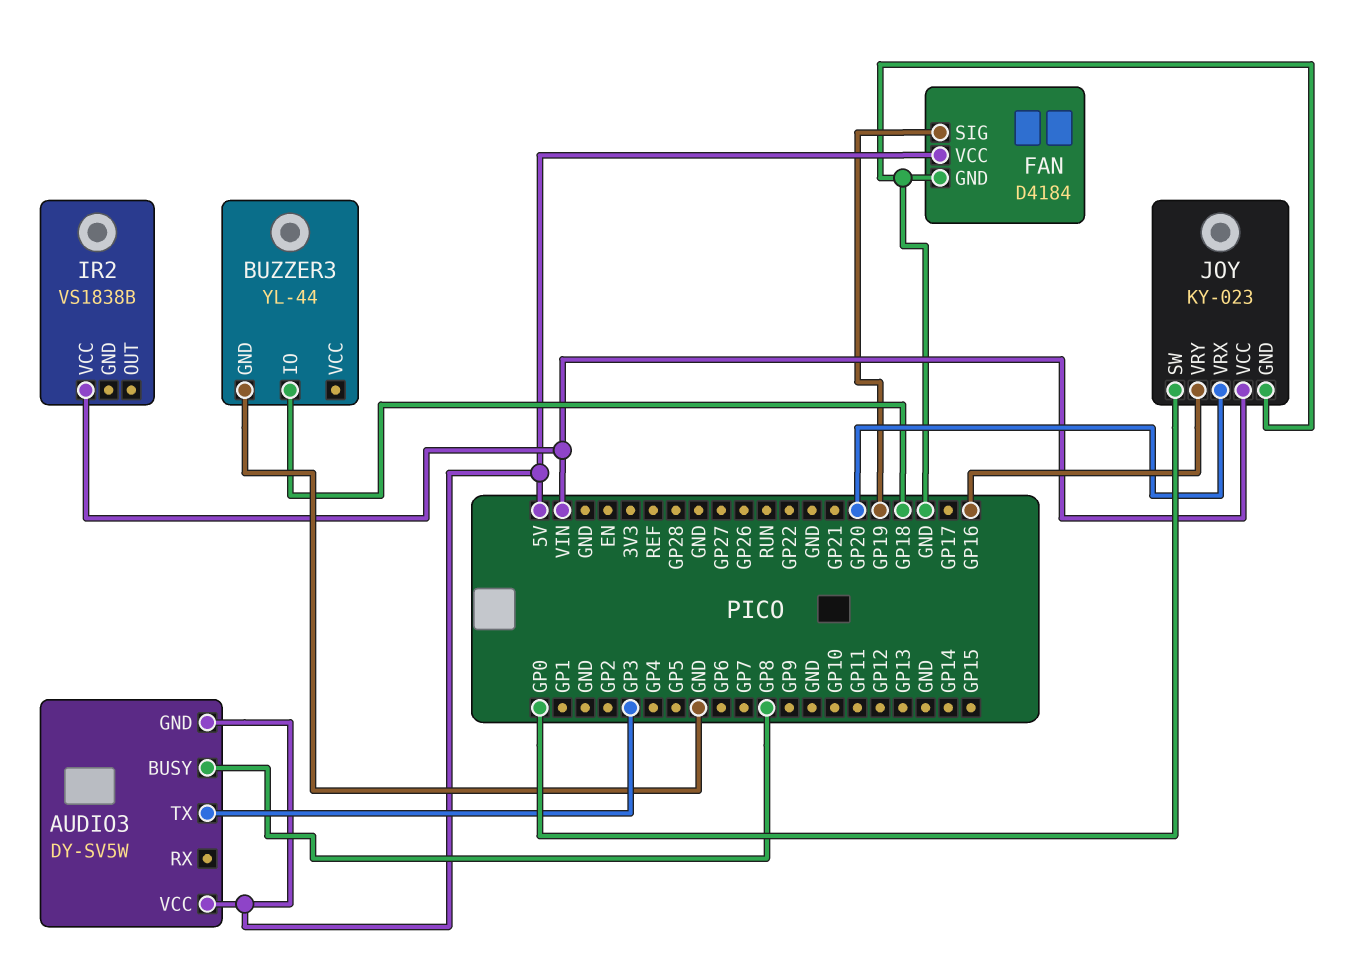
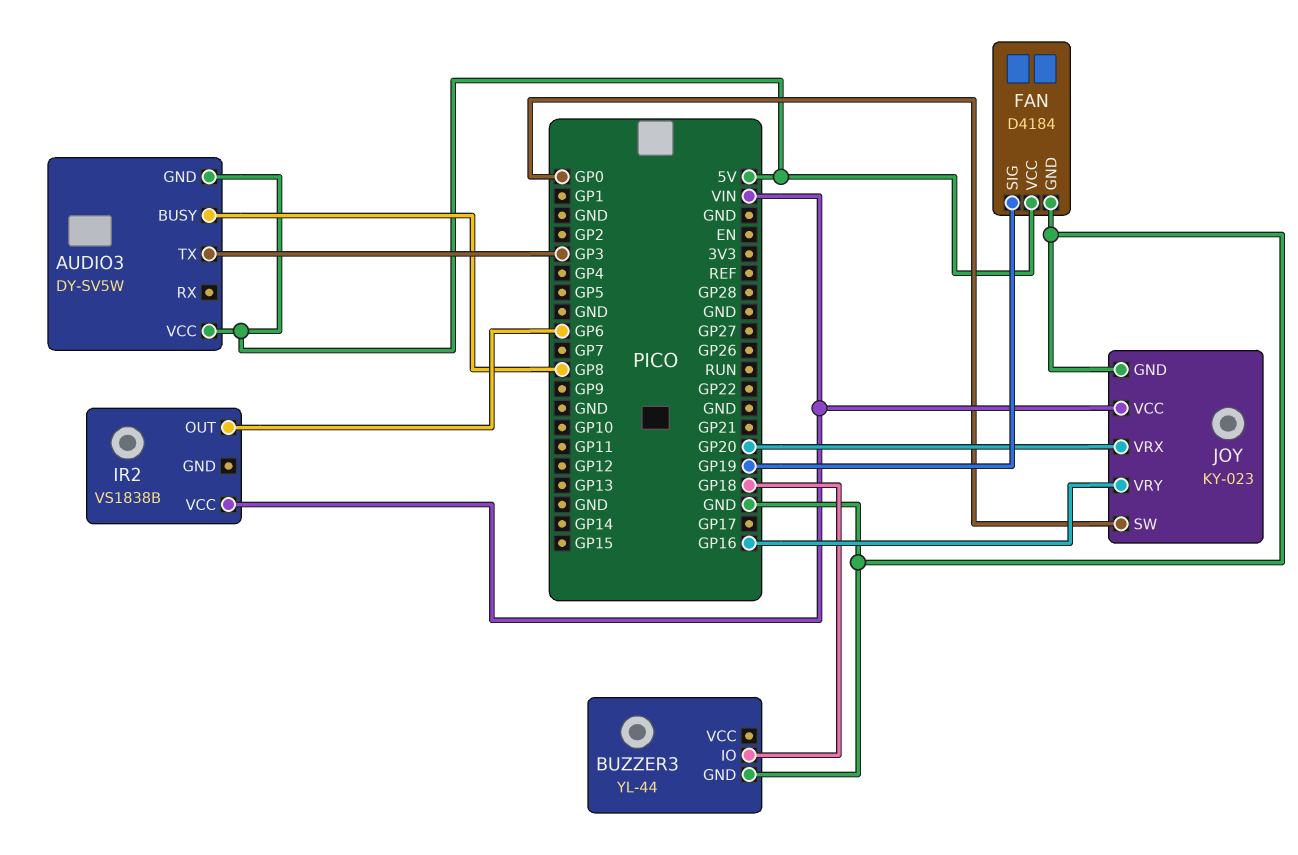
IR2 pin OUT: none -> GP6

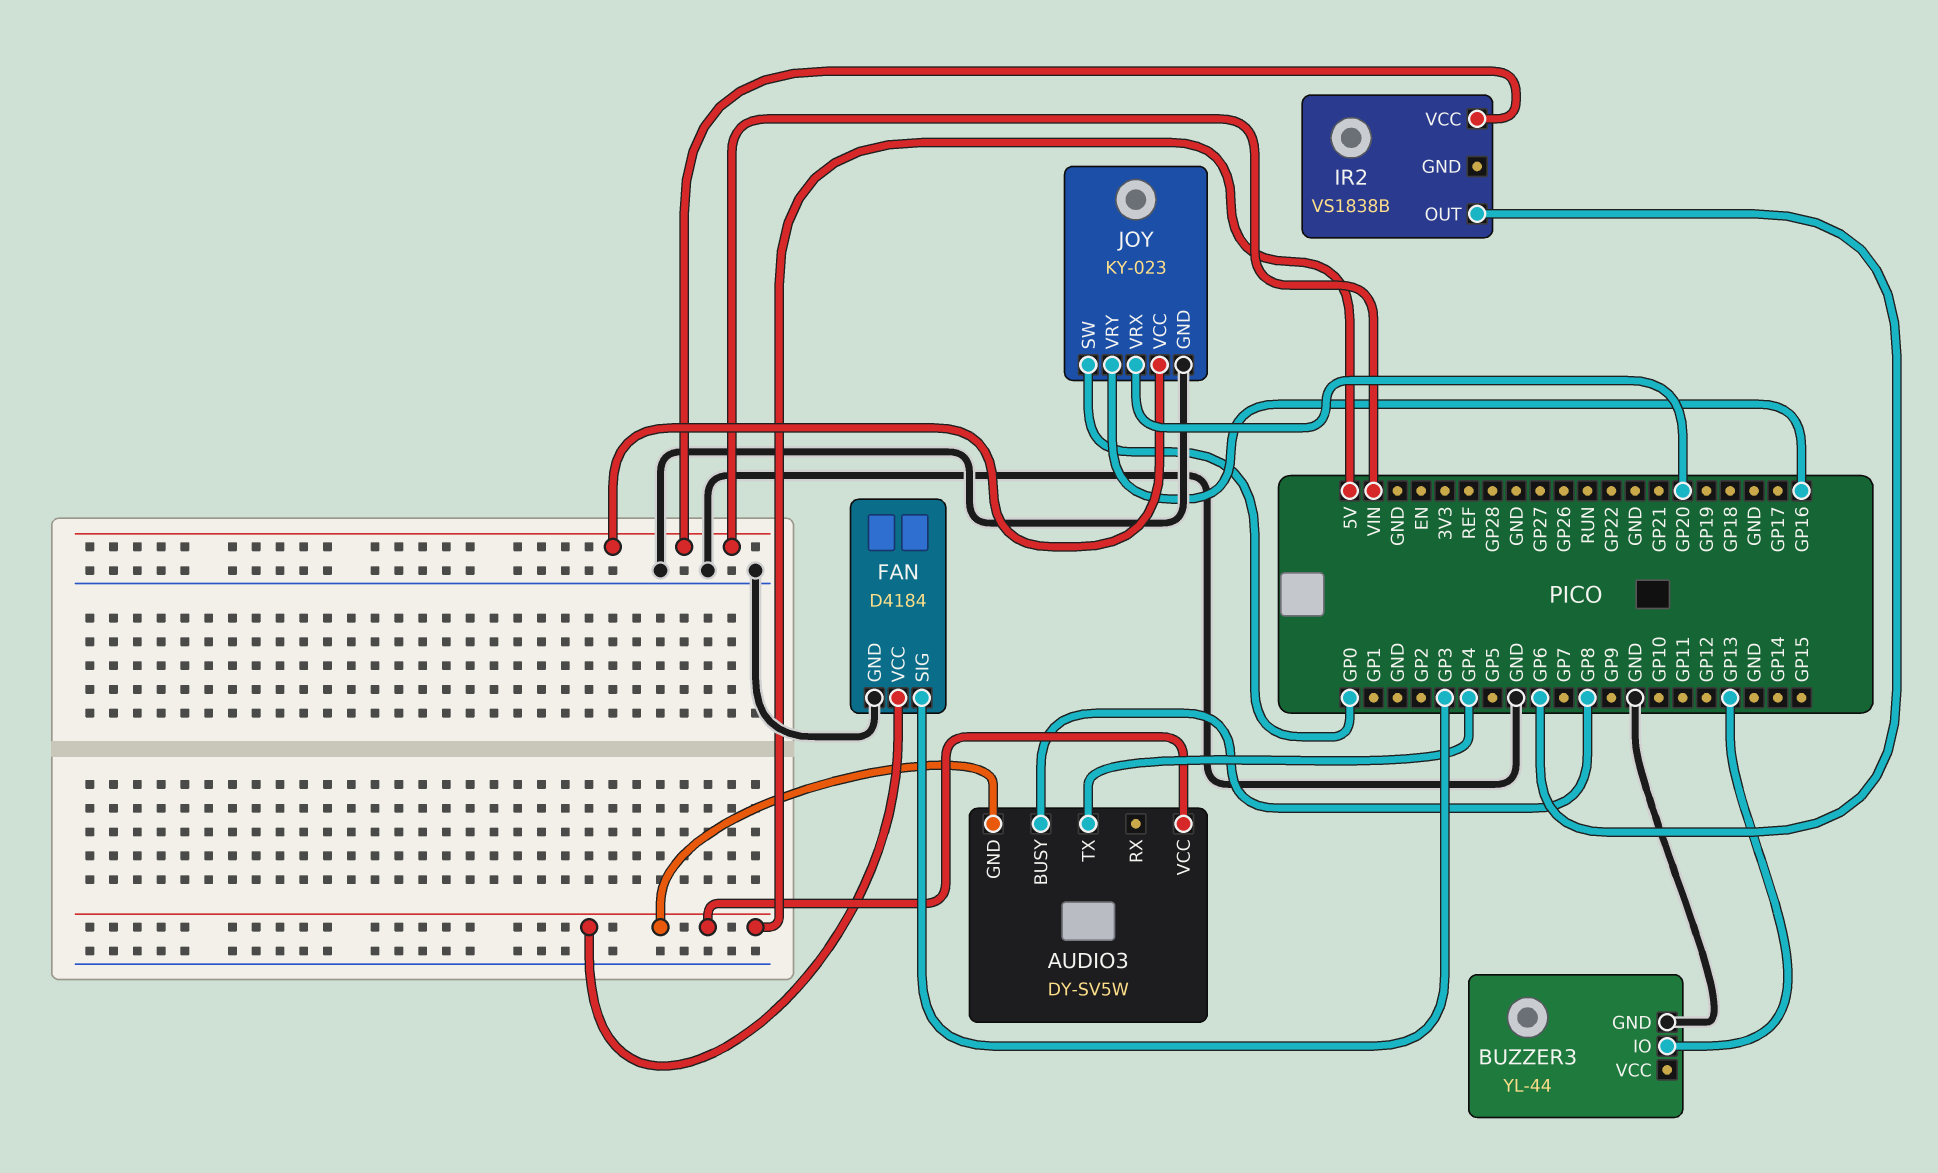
AUDIO3 pin TX: GP3 -> GP4
BUZZER3 pin IO: GP18 -> GP13
FAN pin SIG: GP19 -> GP3

